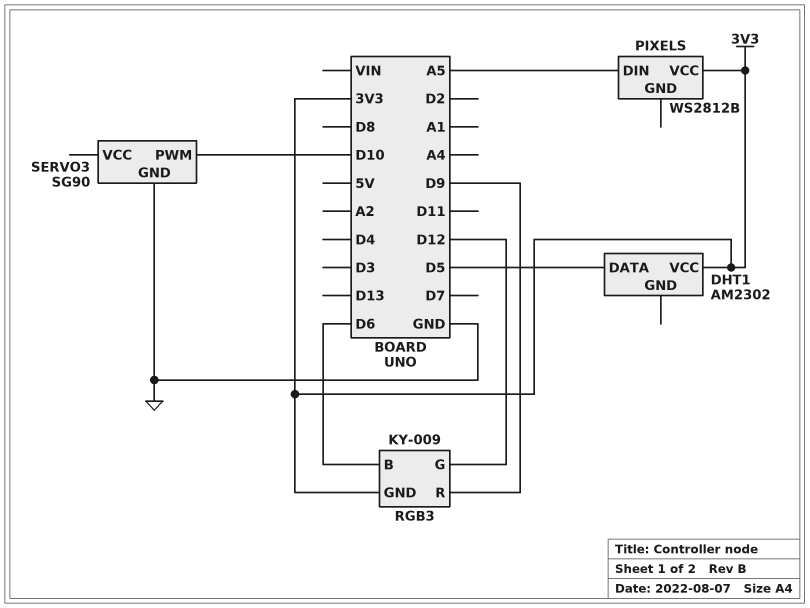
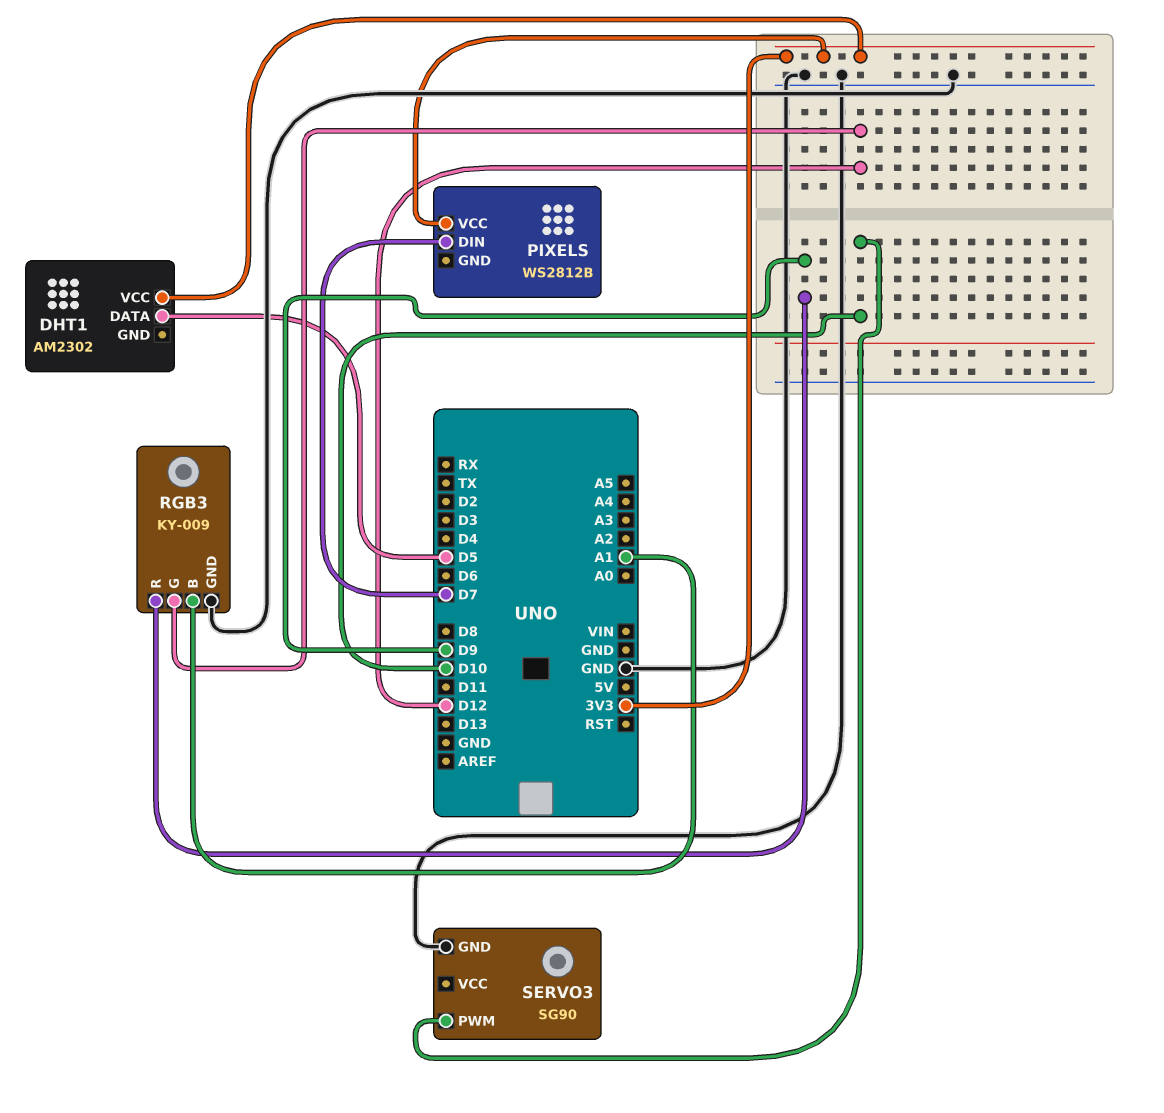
PIXELS pin DIN: A5 -> D7
RGB3 pin B: D6 -> A1
RGB3 pin GND: 3V3 -> GND

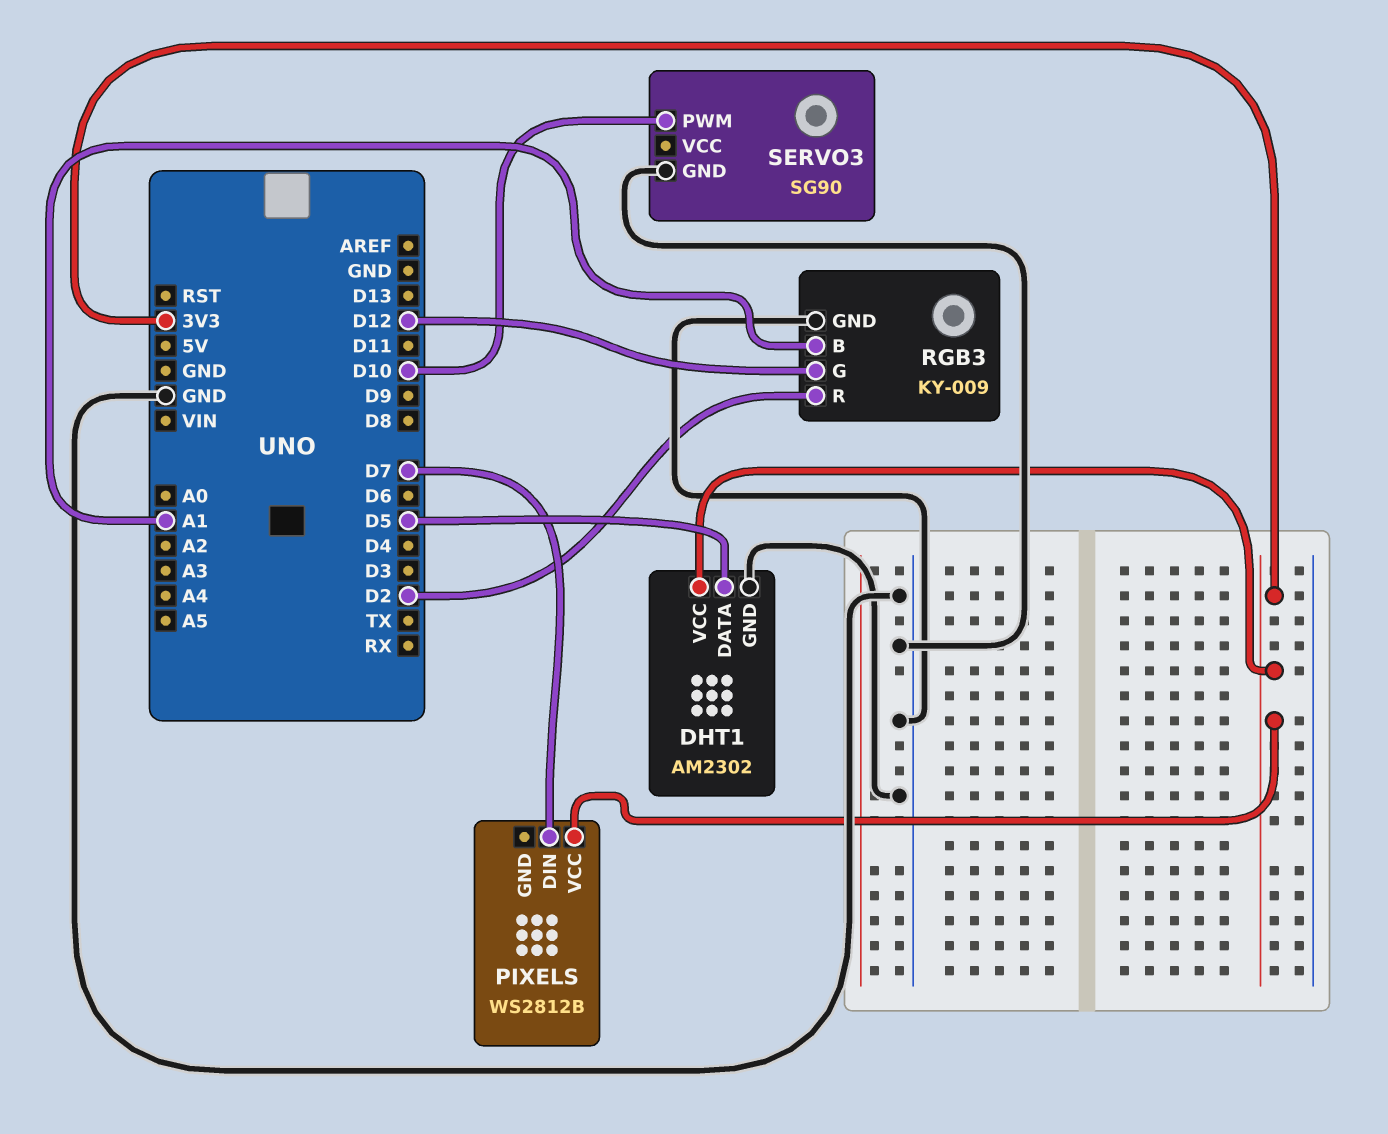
DHT1 pin GND: none -> GND
RGB3 pin R: D9 -> D2

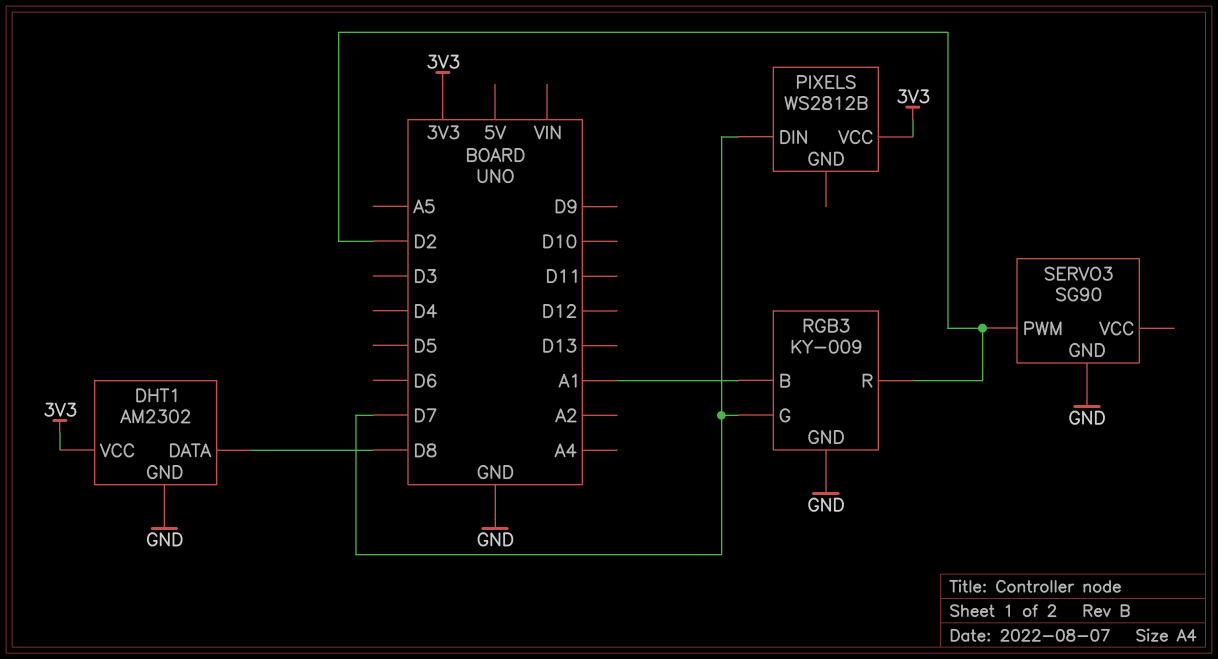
DHT1 pin DATA: D5 -> D8
RGB3 pin G: D12 -> D7
SERVO3 pin PWM: D10 -> D2

